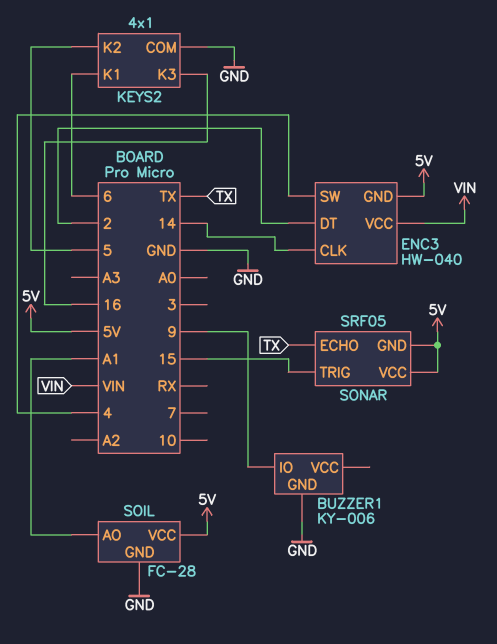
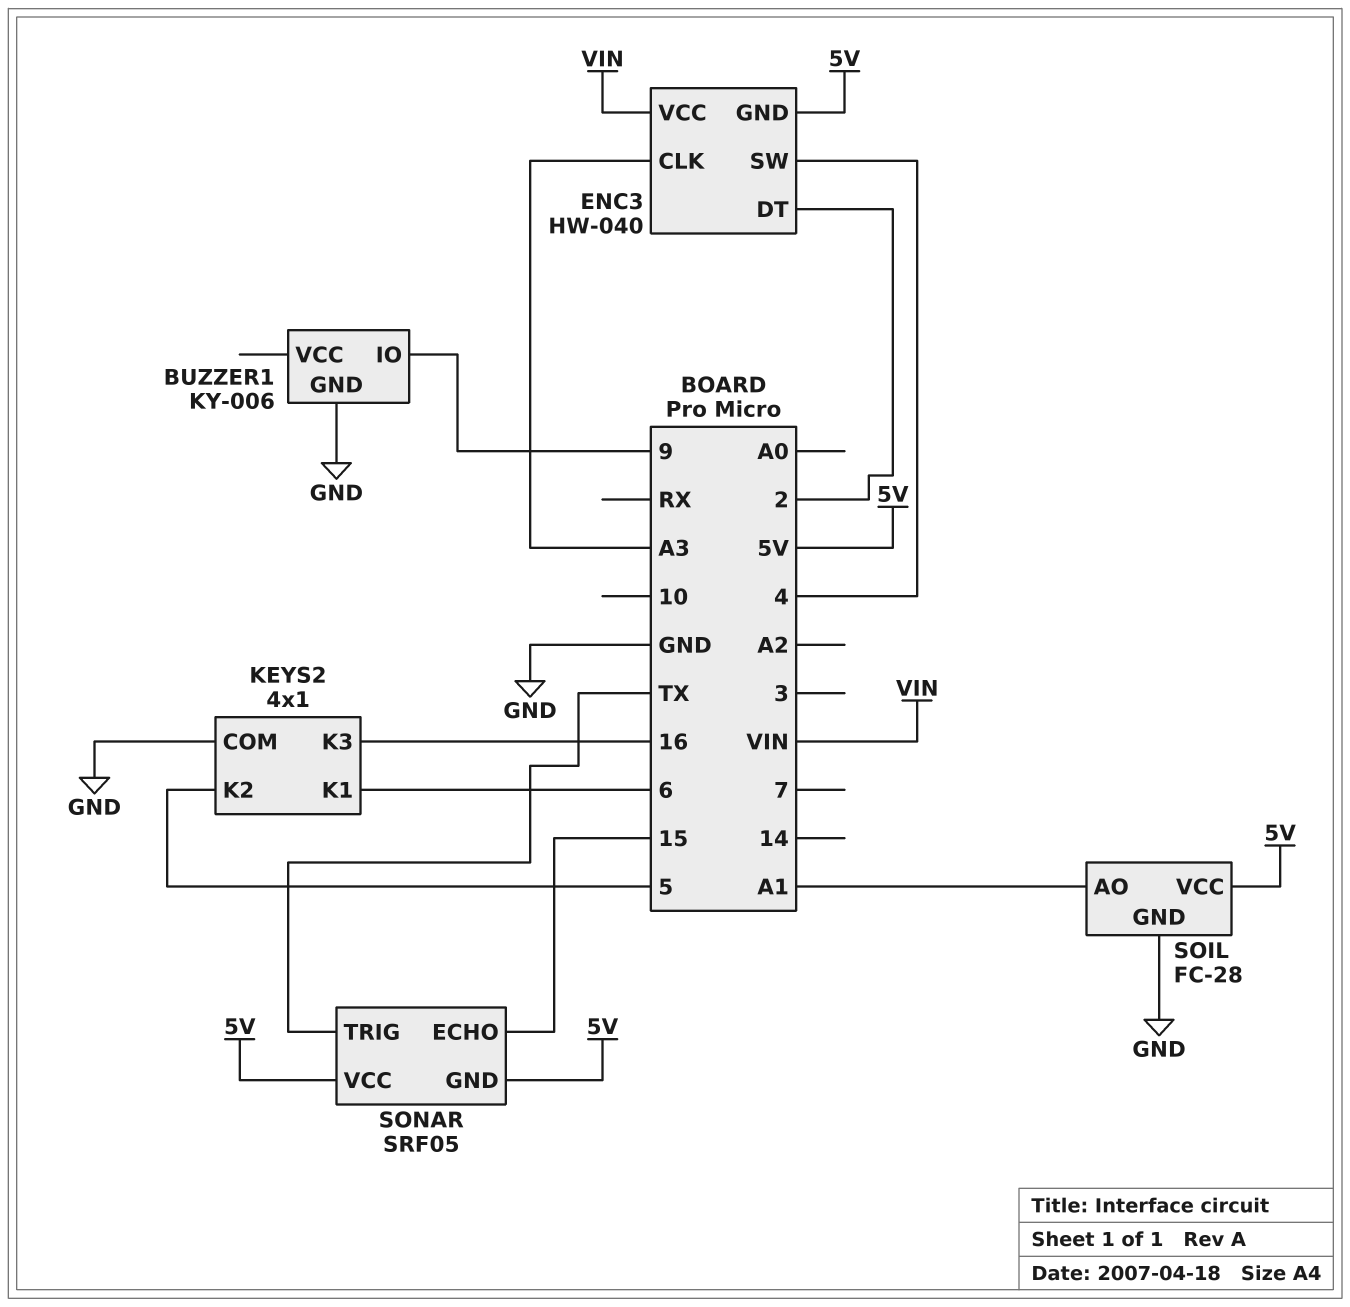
ENC3 pin CLK: 14 -> A3
SONAR pin ECHO: TX -> 15
SONAR pin TRIG: 15 -> TX

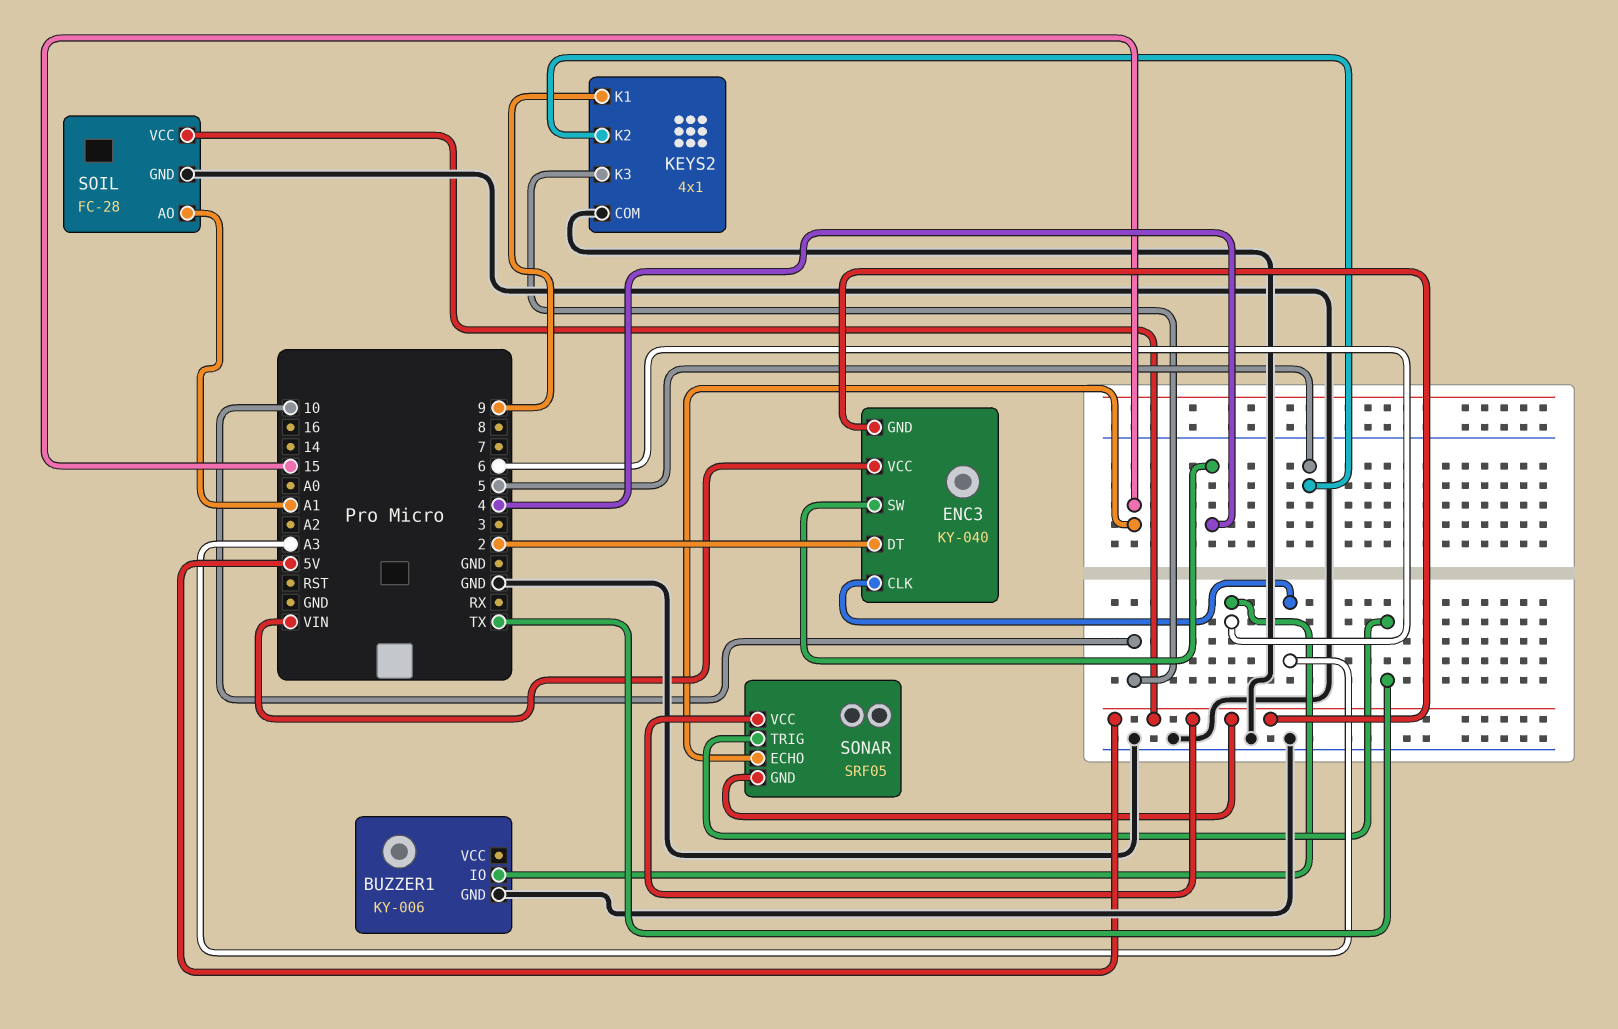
BUZZER1 pin IO: 9 -> 6
ENC3: HW-040 -> KY-040
KEYS2 pin K1: 6 -> 9
KEYS2 pin K3: 16 -> 10

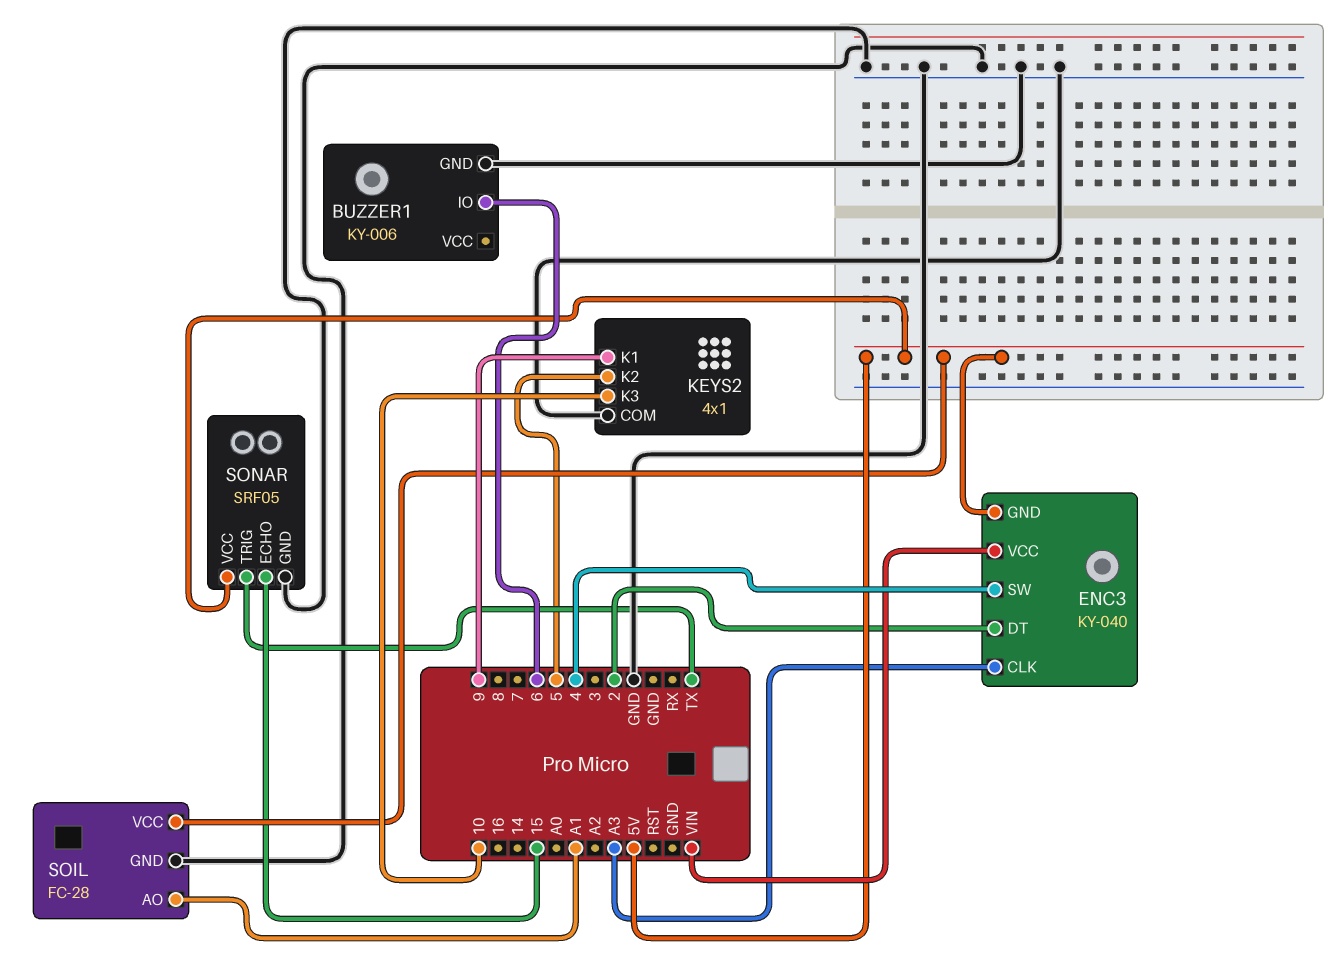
SONAR pin GND: 5V -> GND

